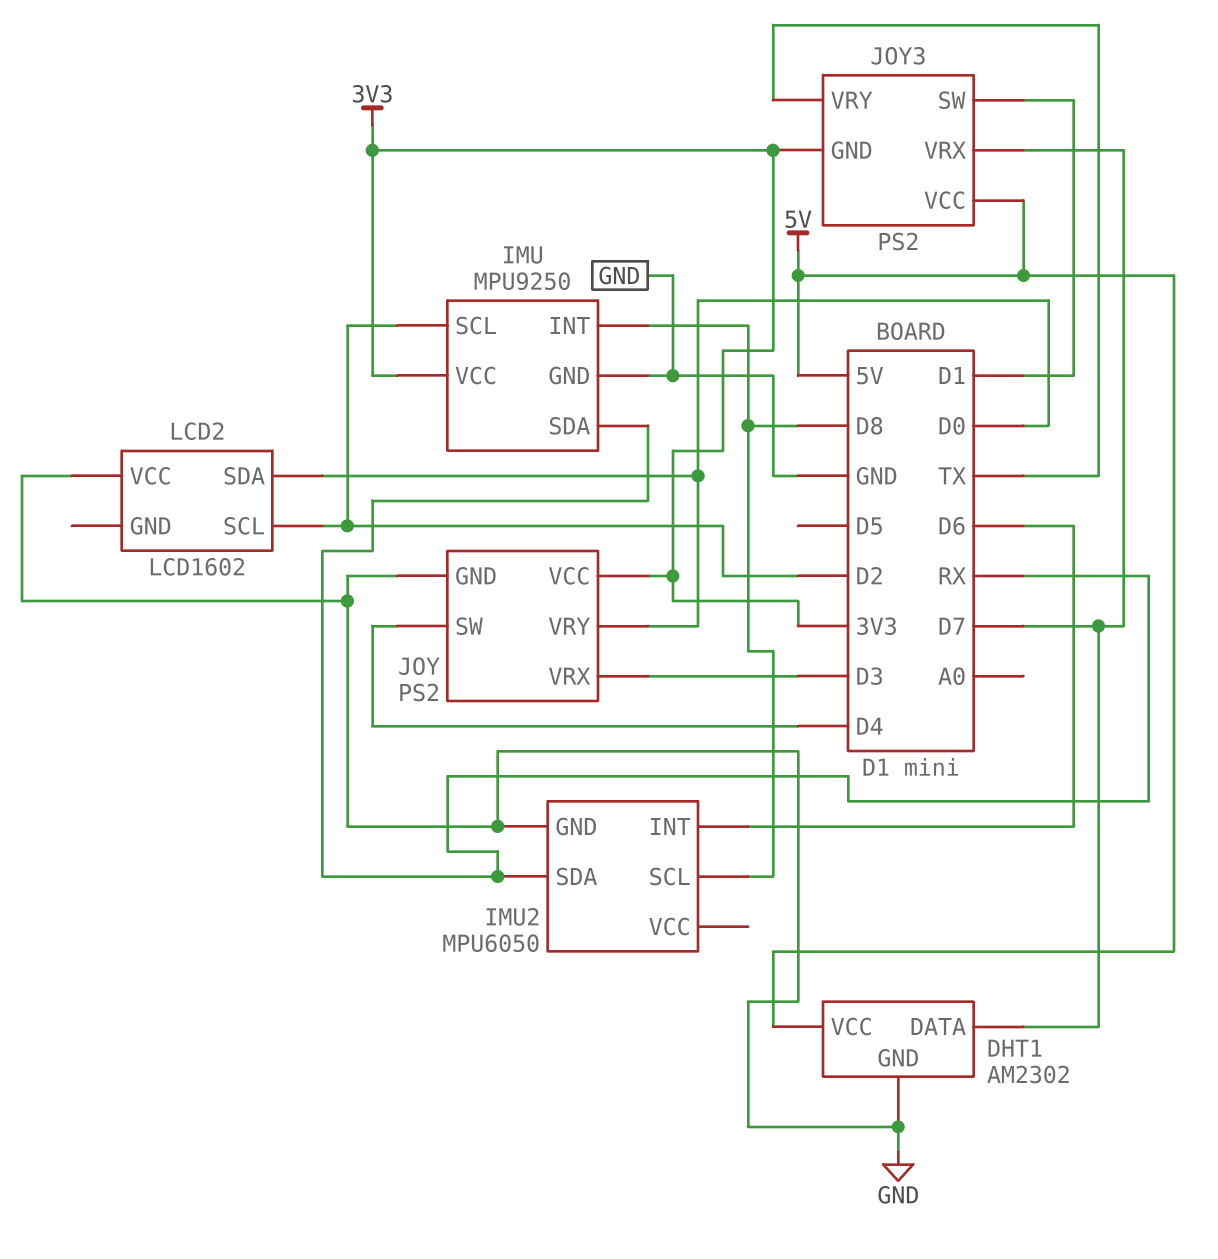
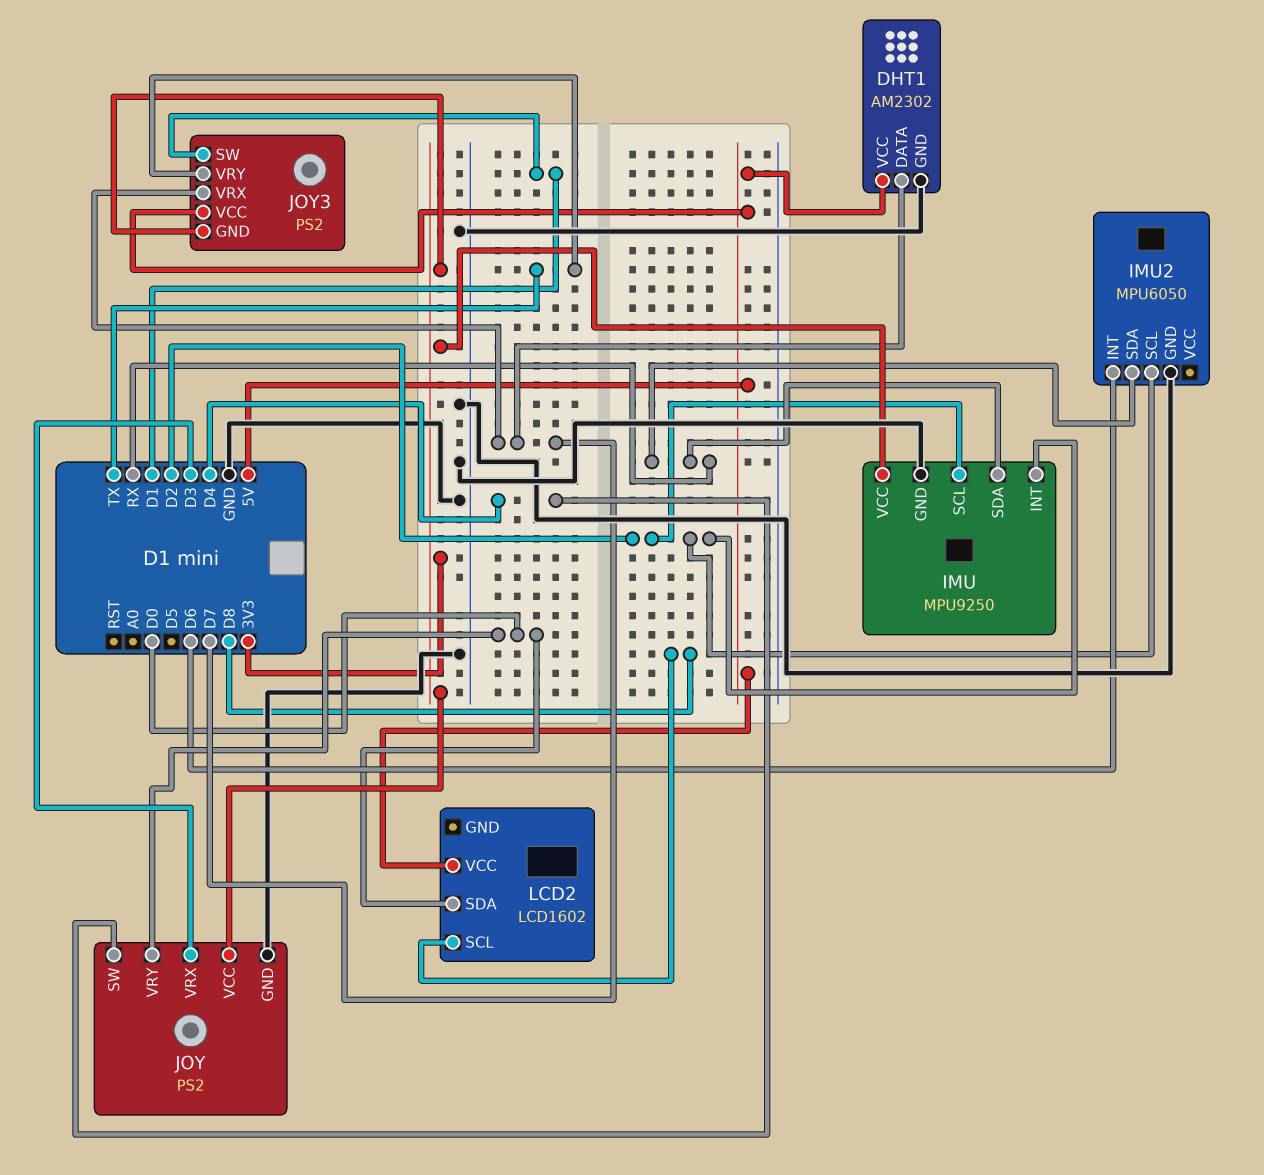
IMU pin INT: D8 -> D2
IMU2 pin SCL: D8 -> D2
LCD2 pin SCL: D2 -> D8
LCD2 pin VCC: GND -> 5V

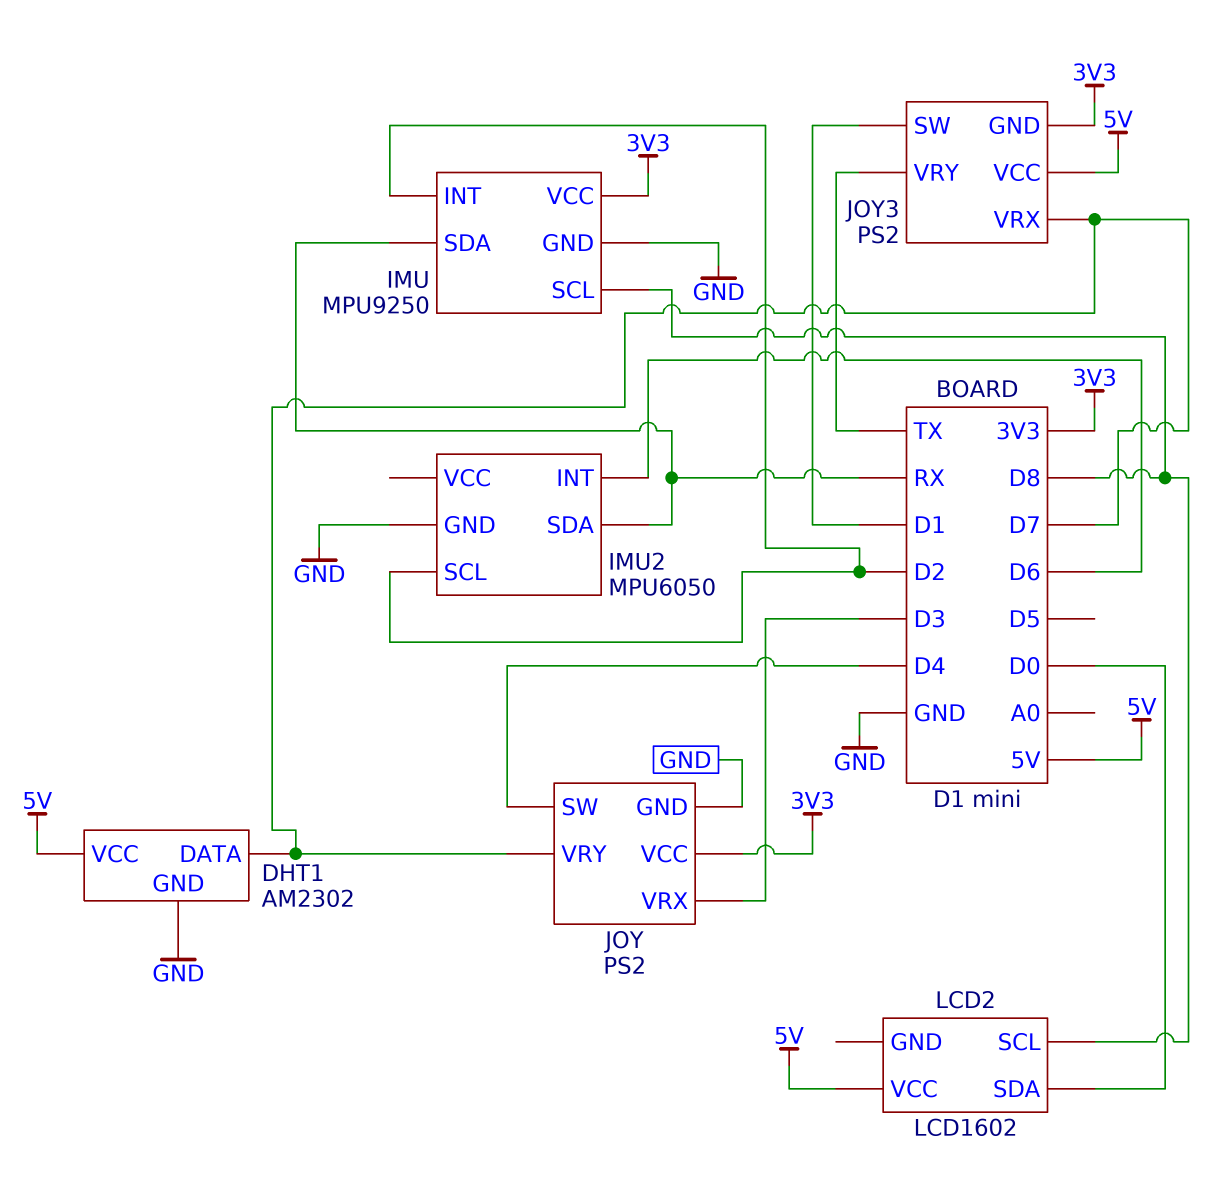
IMU pin SCL: D2 -> D8
JOY pin VRY: D0 -> D7

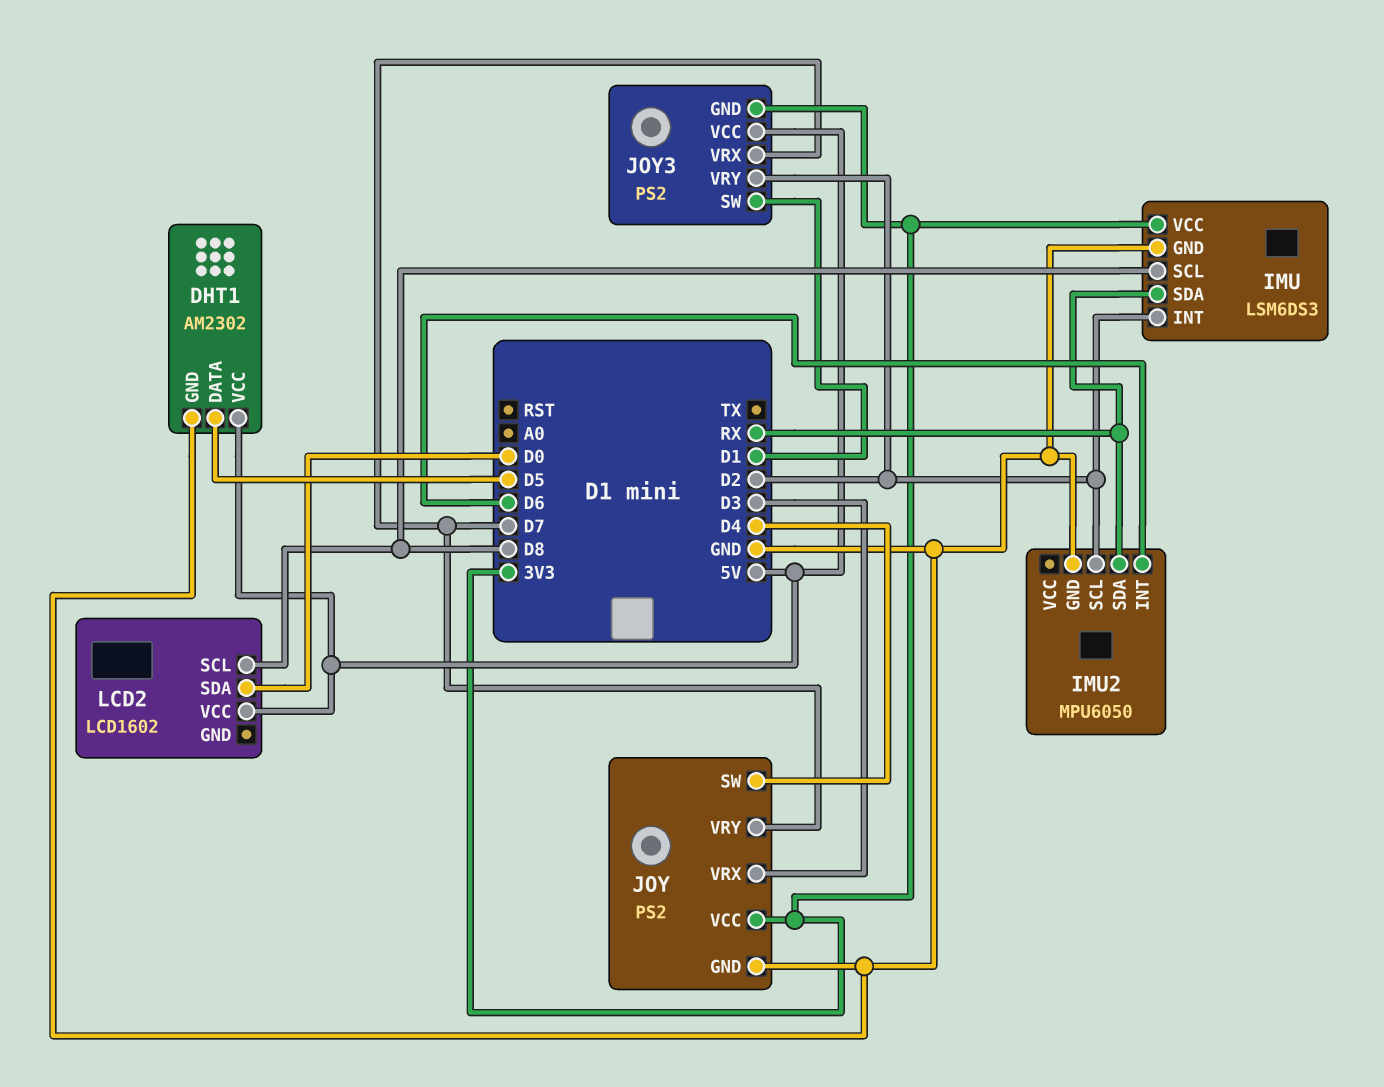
DHT1 pin DATA: D7 -> D5
IMU: MPU9250 -> LSM6DS3
JOY3 pin VRY: TX -> D2

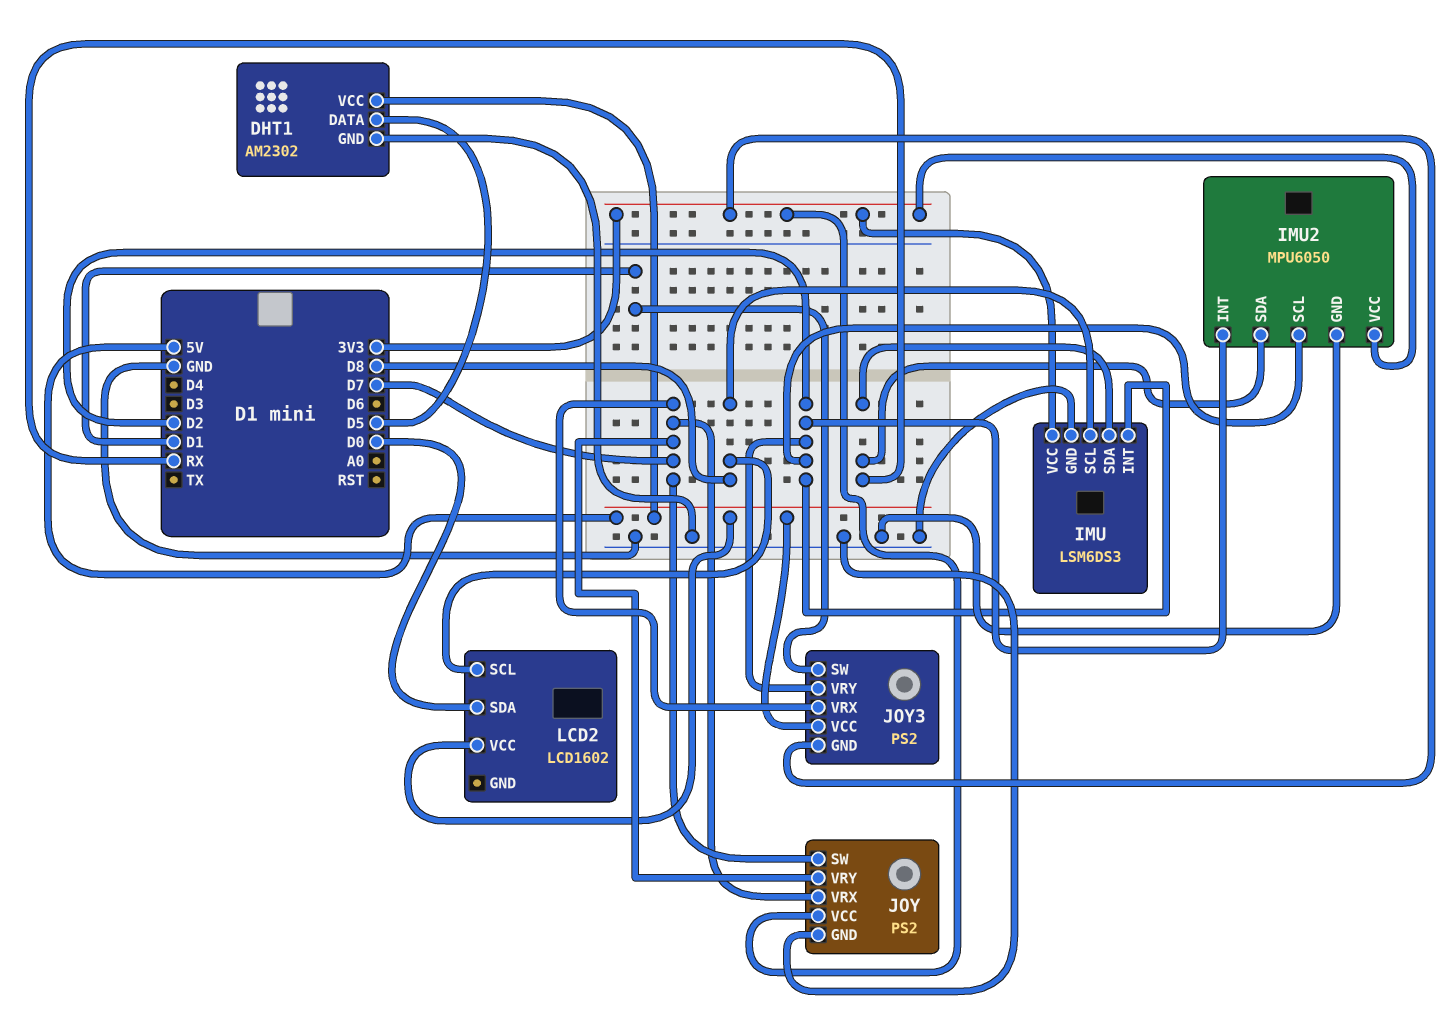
IMU2 pin INT: D6 -> D2
IMU2 pin VCC: none -> 3V3
JOY pin SW: D4 -> D7
JOY pin VRX: D3 -> D7

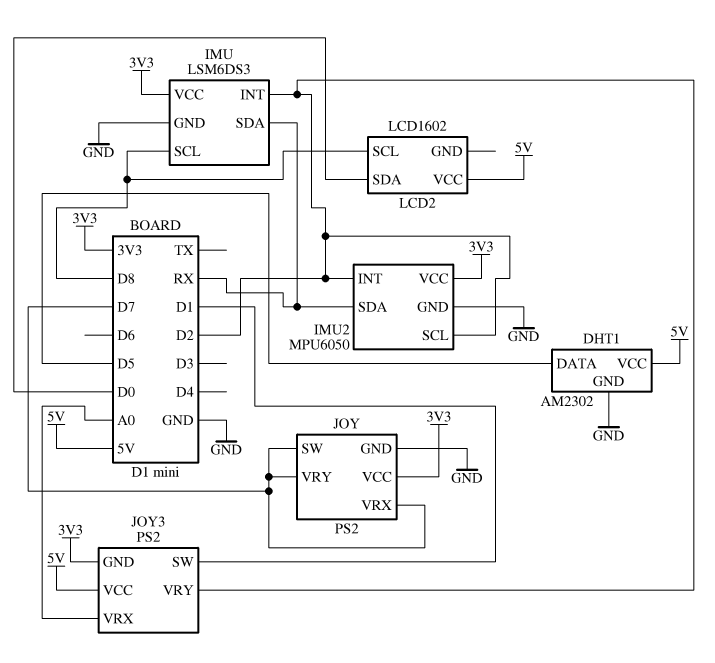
JOY3 pin VRX: D7 -> A0

